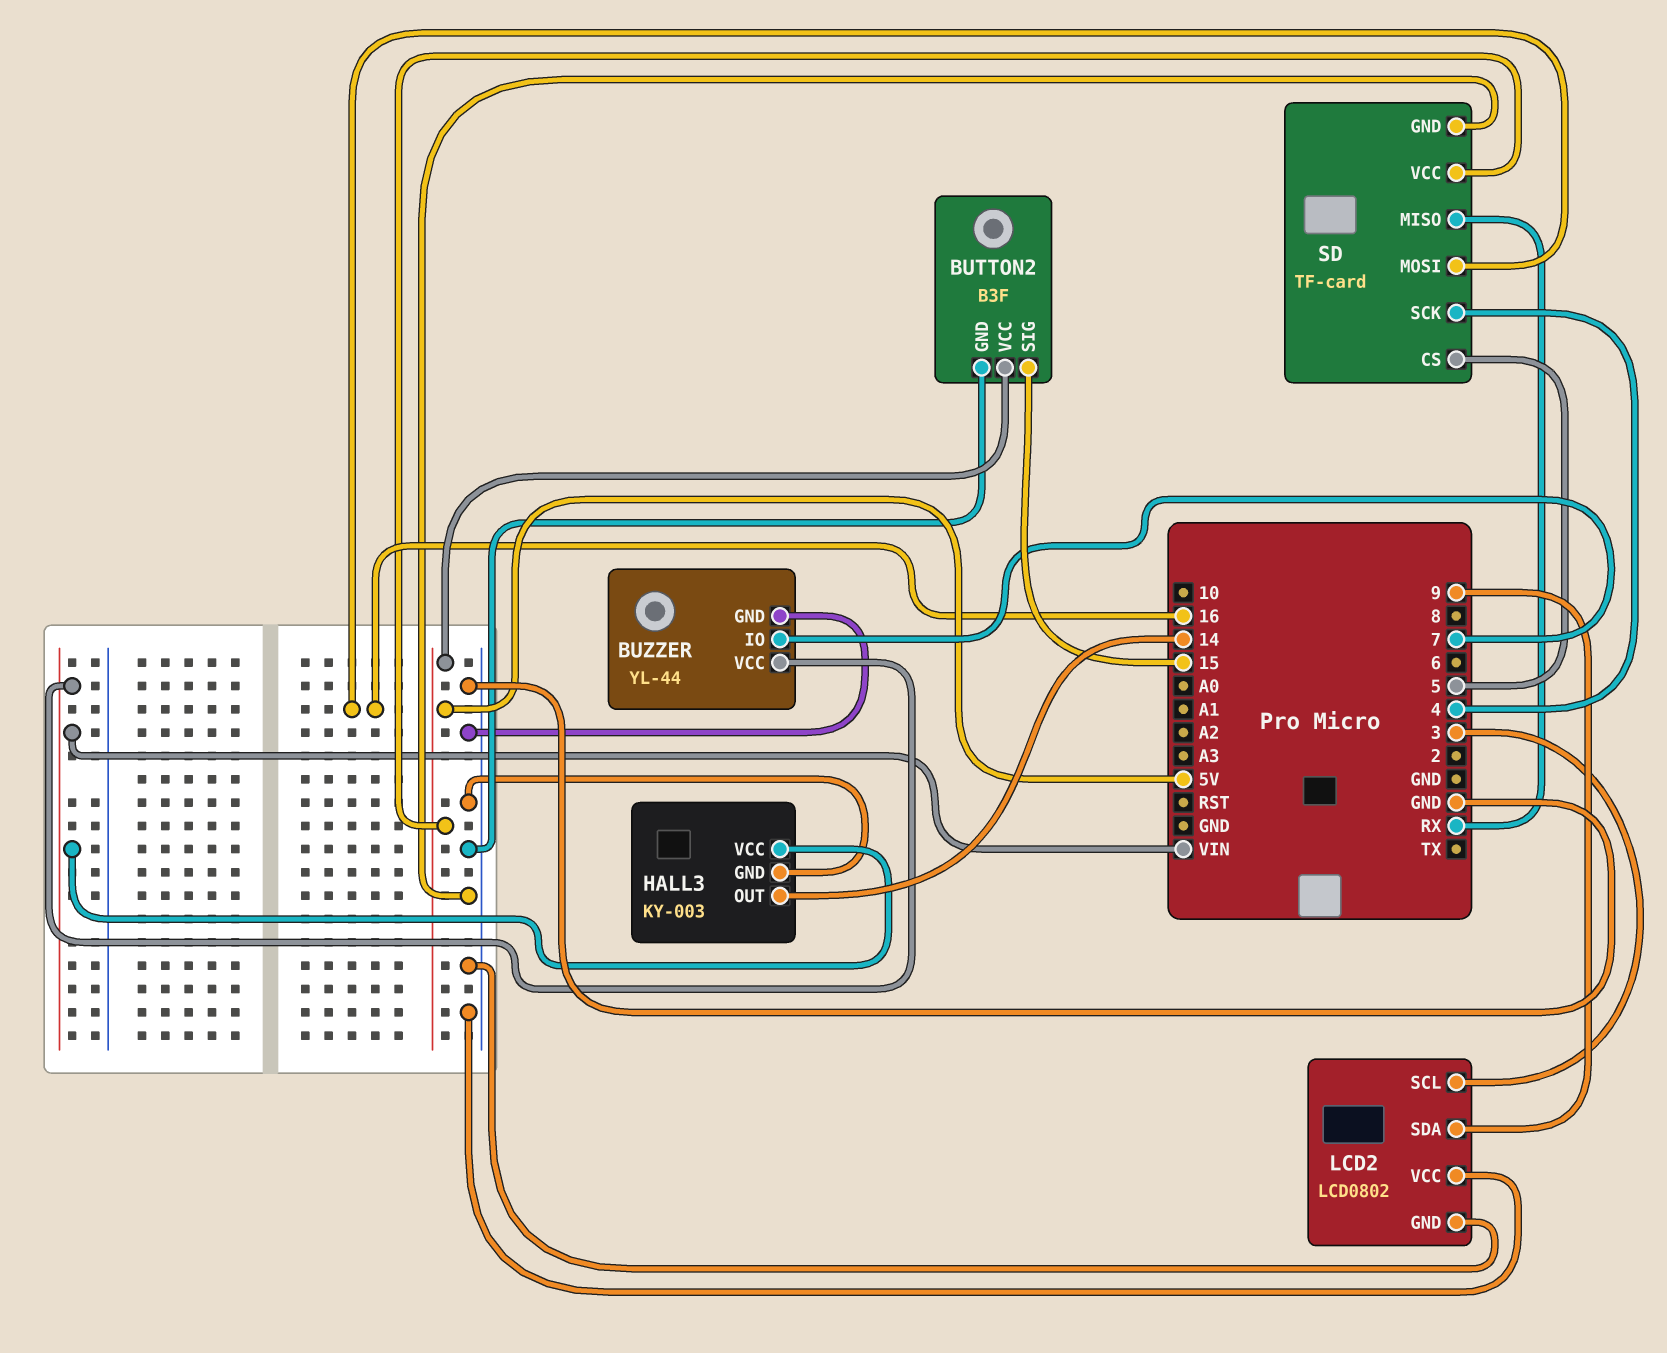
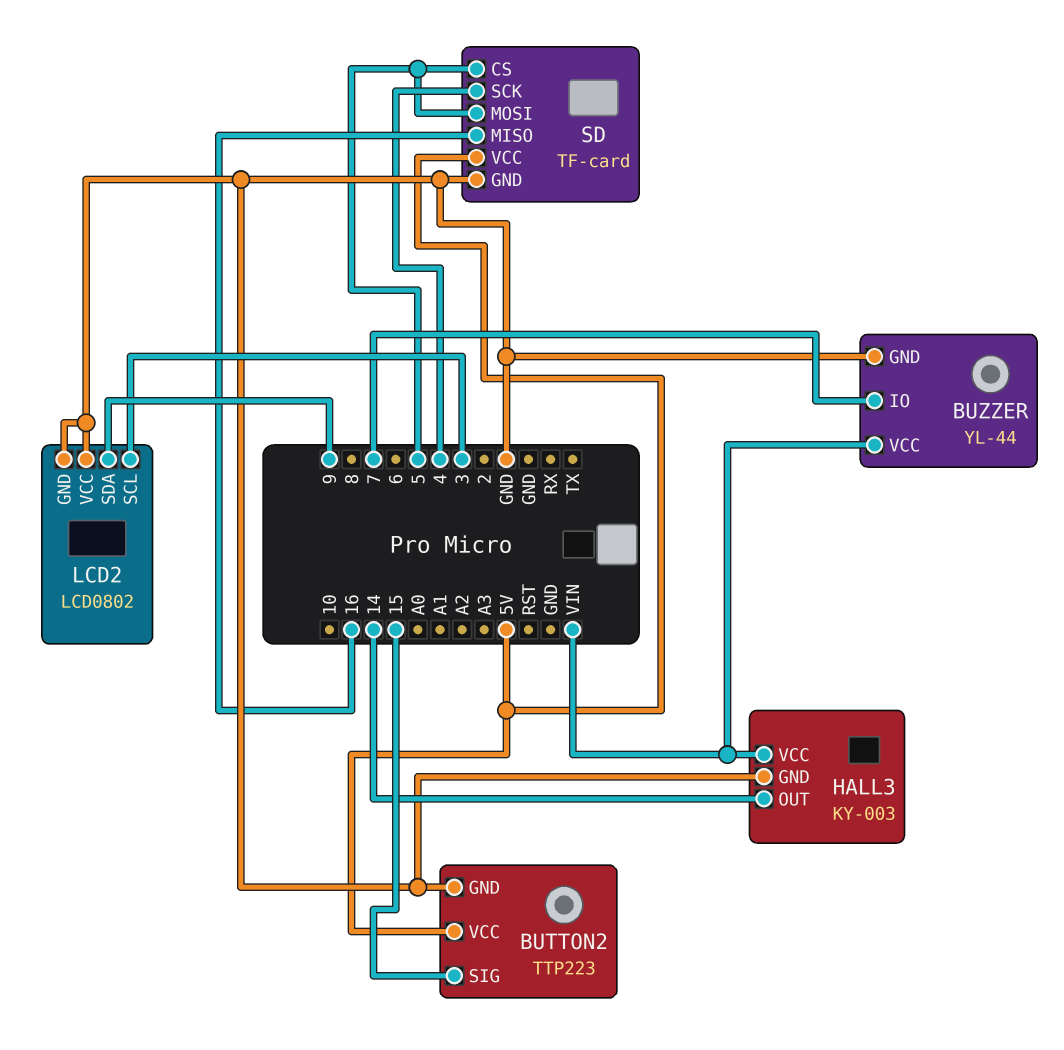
BUTTON2: B3F -> TTP223
SD pin MISO: RX -> 16
SD pin MOSI: 16 -> 5

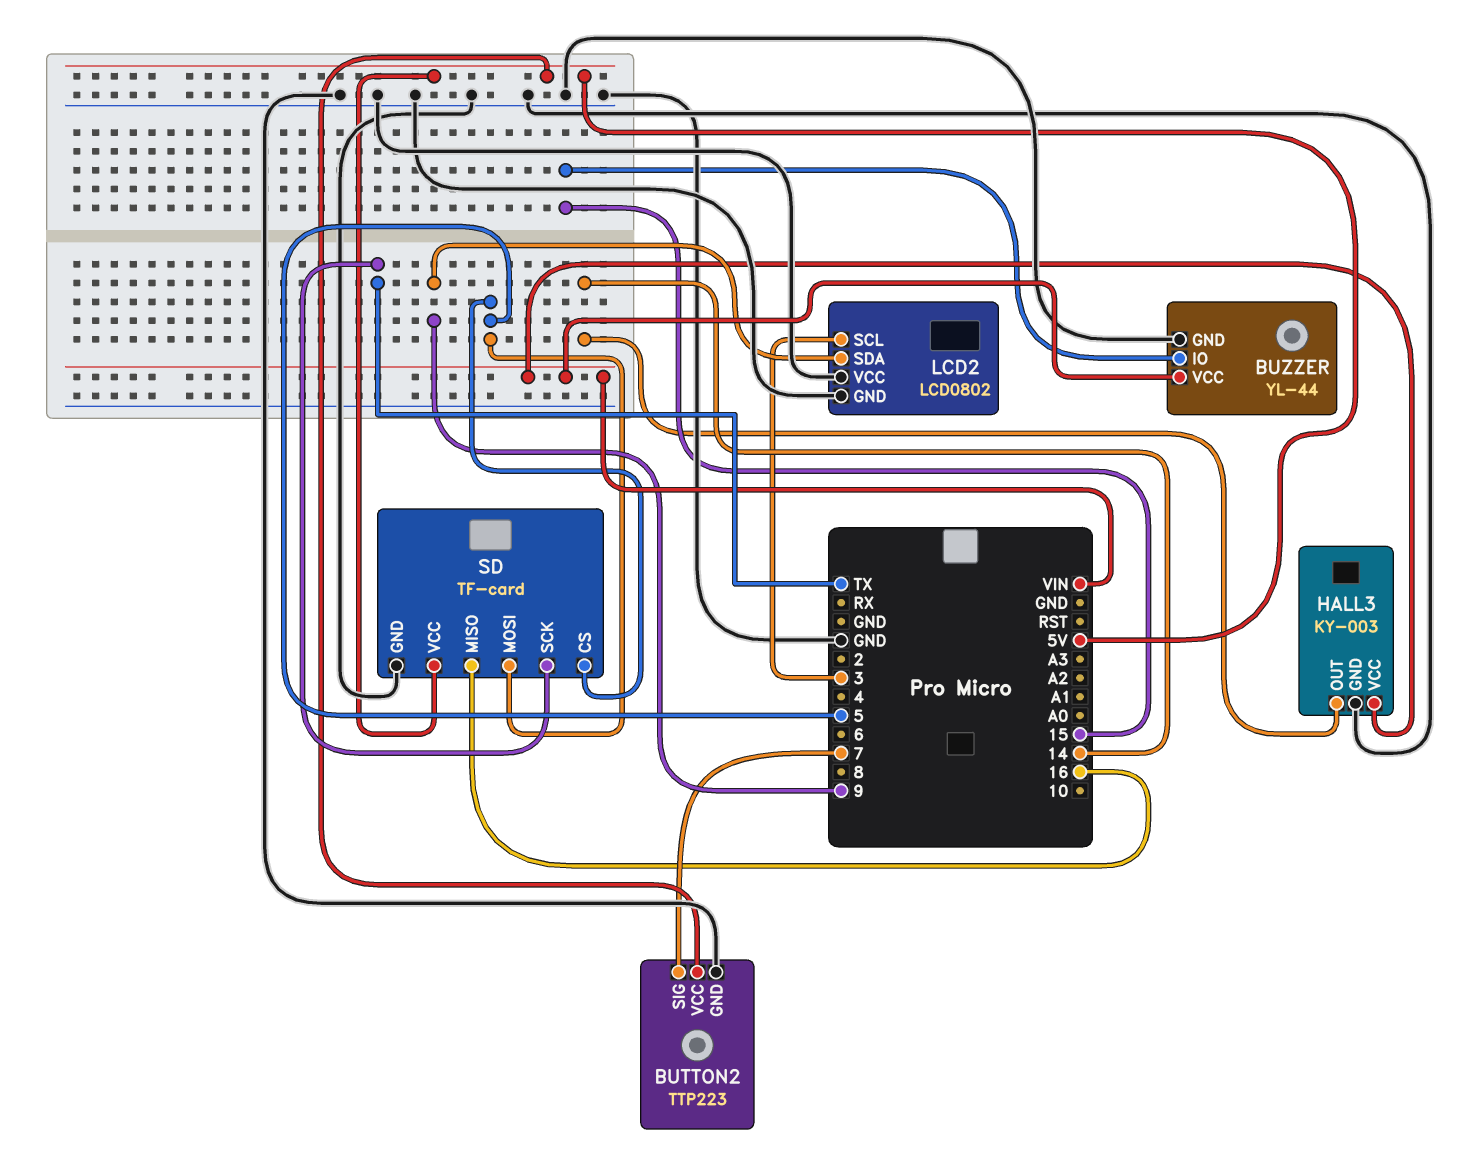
BUTTON2 pin SIG: 15 -> 7
BUZZER pin IO: 7 -> 15
SD pin SCK: 4 -> TX

